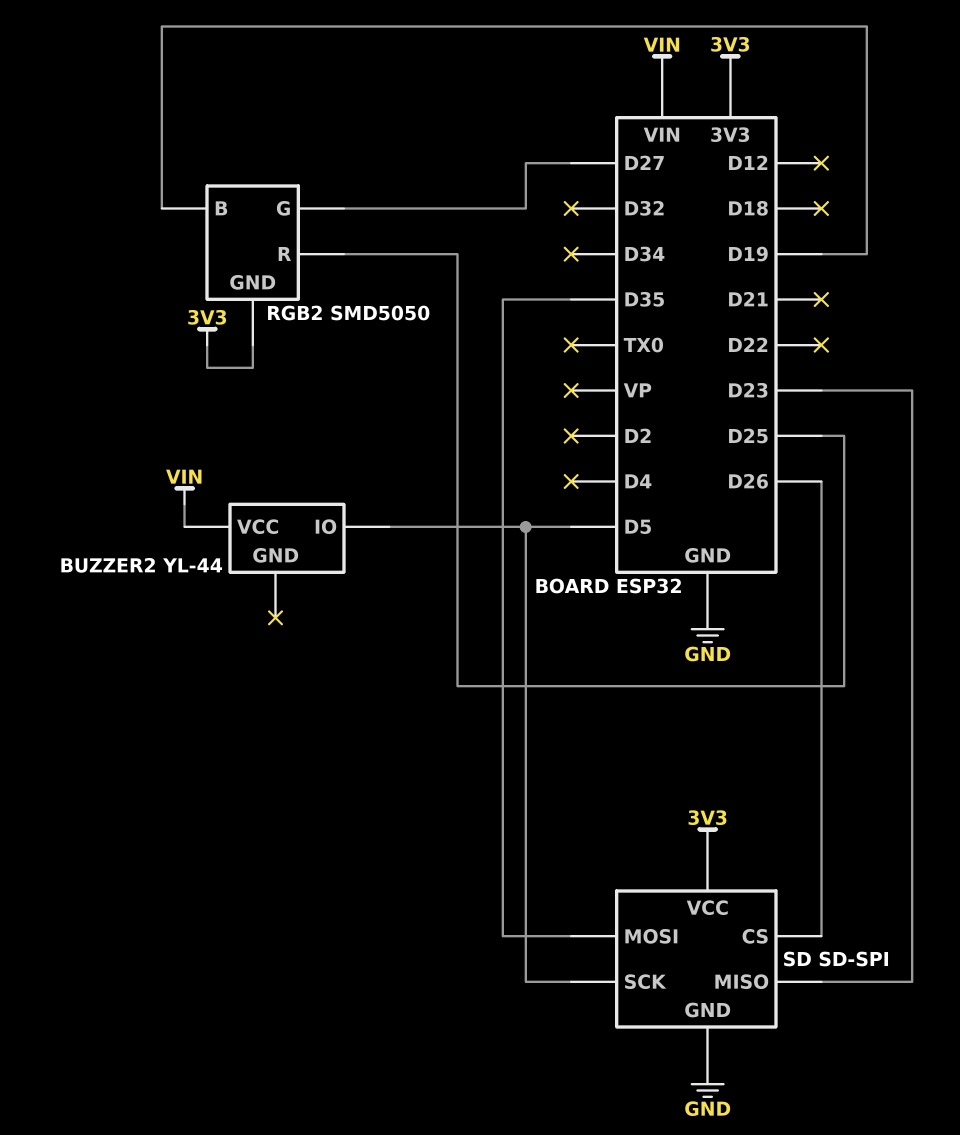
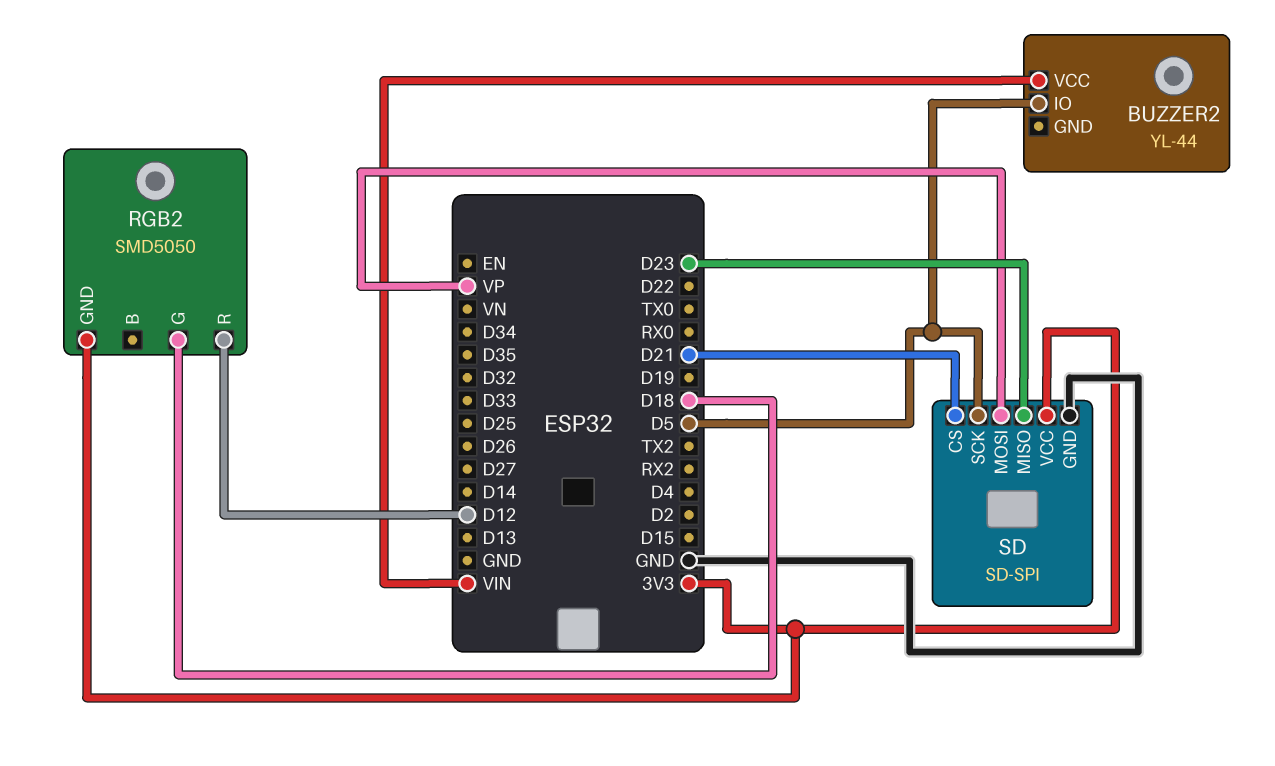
RGB2 pin B: D19 -> none
RGB2 pin G: D27 -> D18
RGB2 pin R: D25 -> D12
SD pin CS: D26 -> D21
SD pin MOSI: D35 -> VP

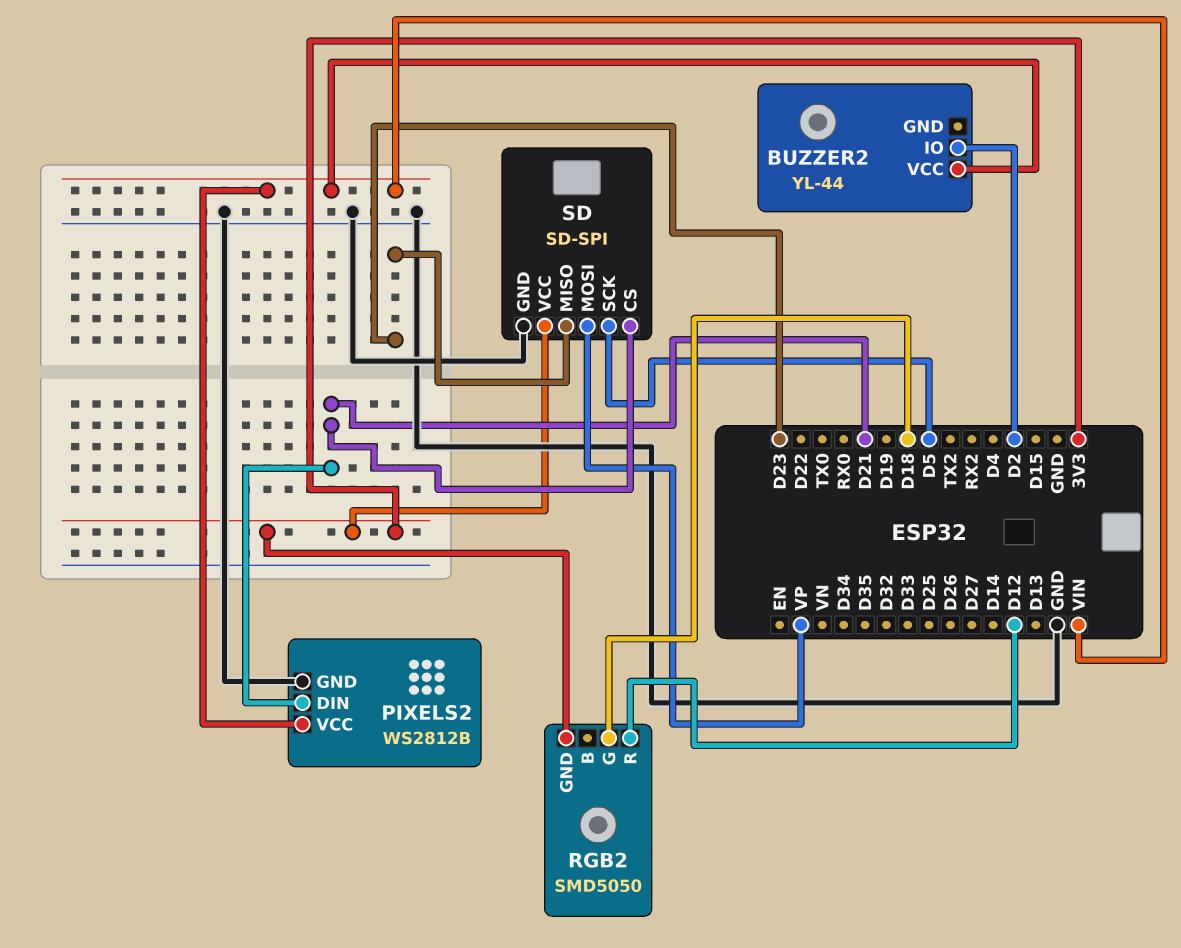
BUZZER2 pin IO: D5 -> D2
PIXELS2: none -> WS2812B
PIXELS2 pin DIN: none -> D21
PIXELS2 pin GND: none -> GND
PIXELS2 pin VCC: none -> VIN

